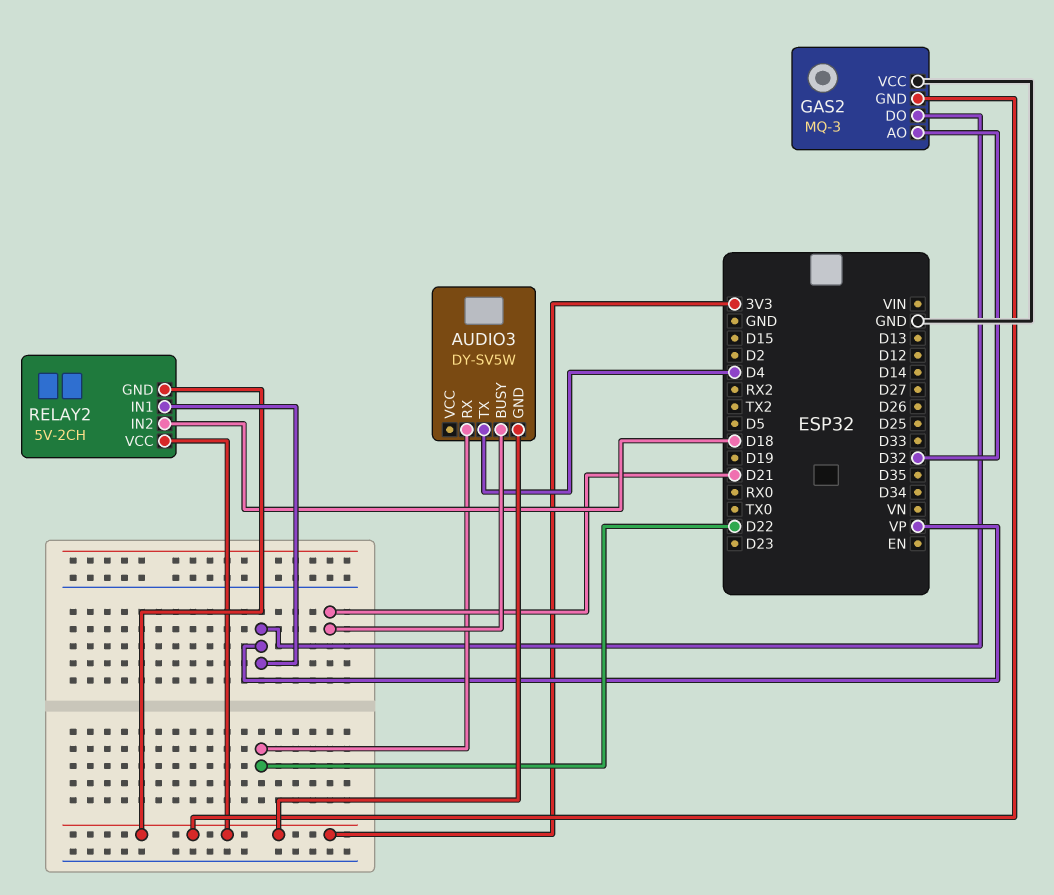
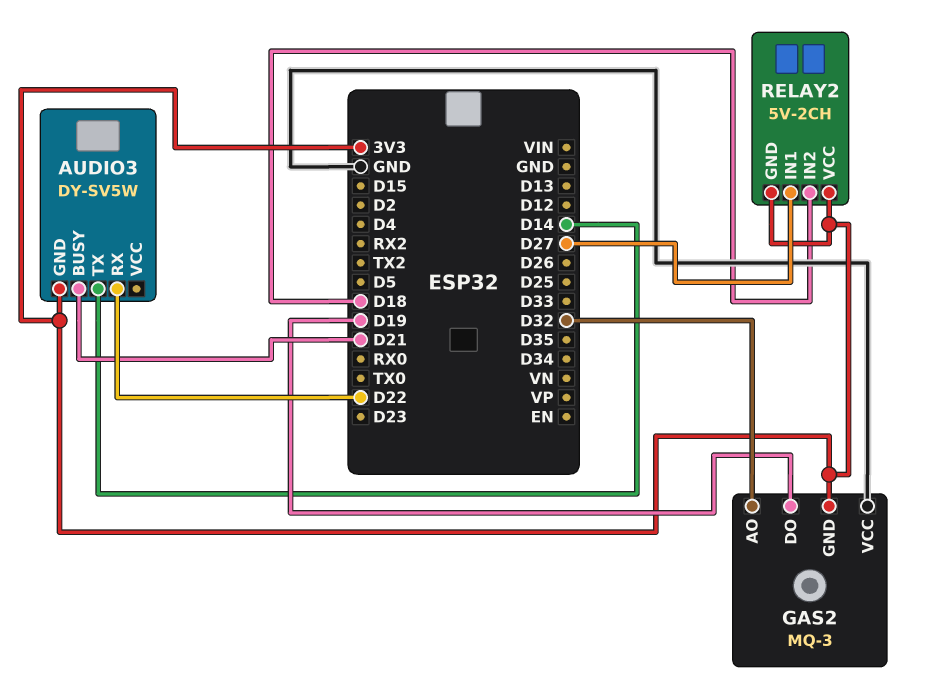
AUDIO3 pin TX: D4 -> D14
GAS2 pin DO: VP -> D19
RELAY2 pin IN1: VP -> D27

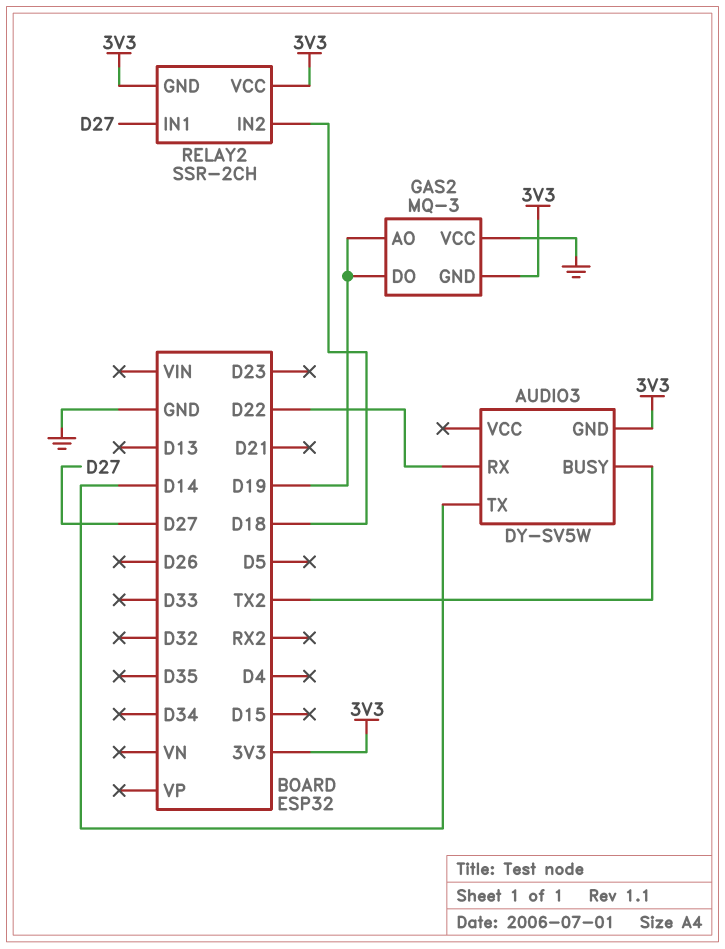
AUDIO3 pin BUSY: D21 -> TX2
GAS2 pin AO: D32 -> D19
RELAY2: 5V-2CH -> SSR-2CH

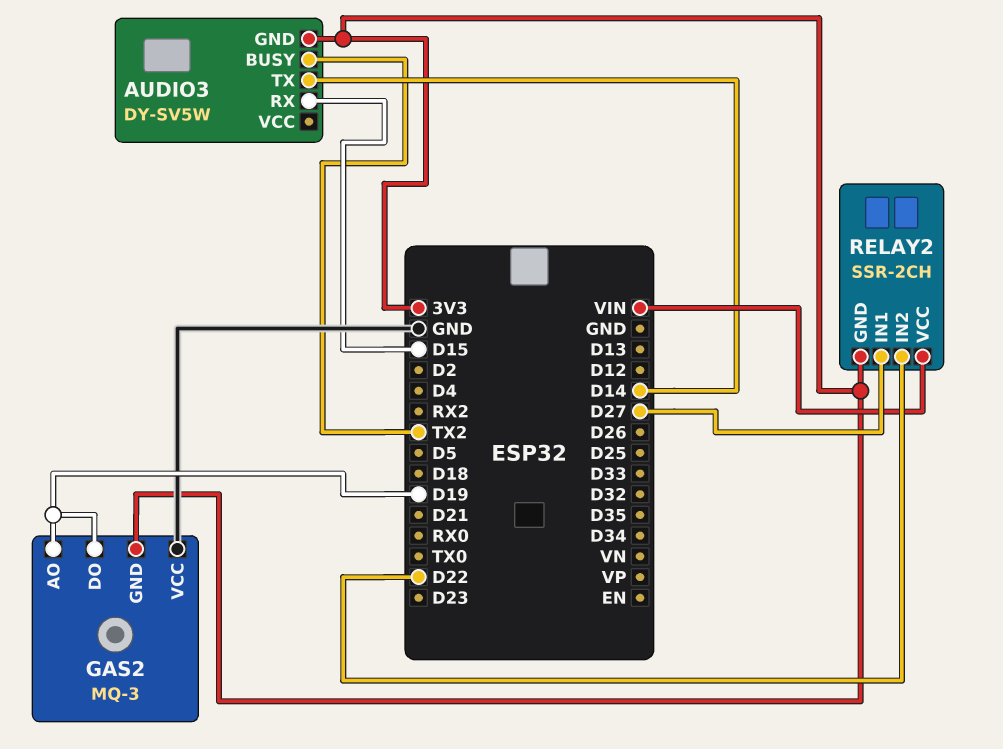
AUDIO3 pin RX: D22 -> D15
RELAY2 pin IN2: D18 -> D22
RELAY2 pin VCC: 3V3 -> VIN

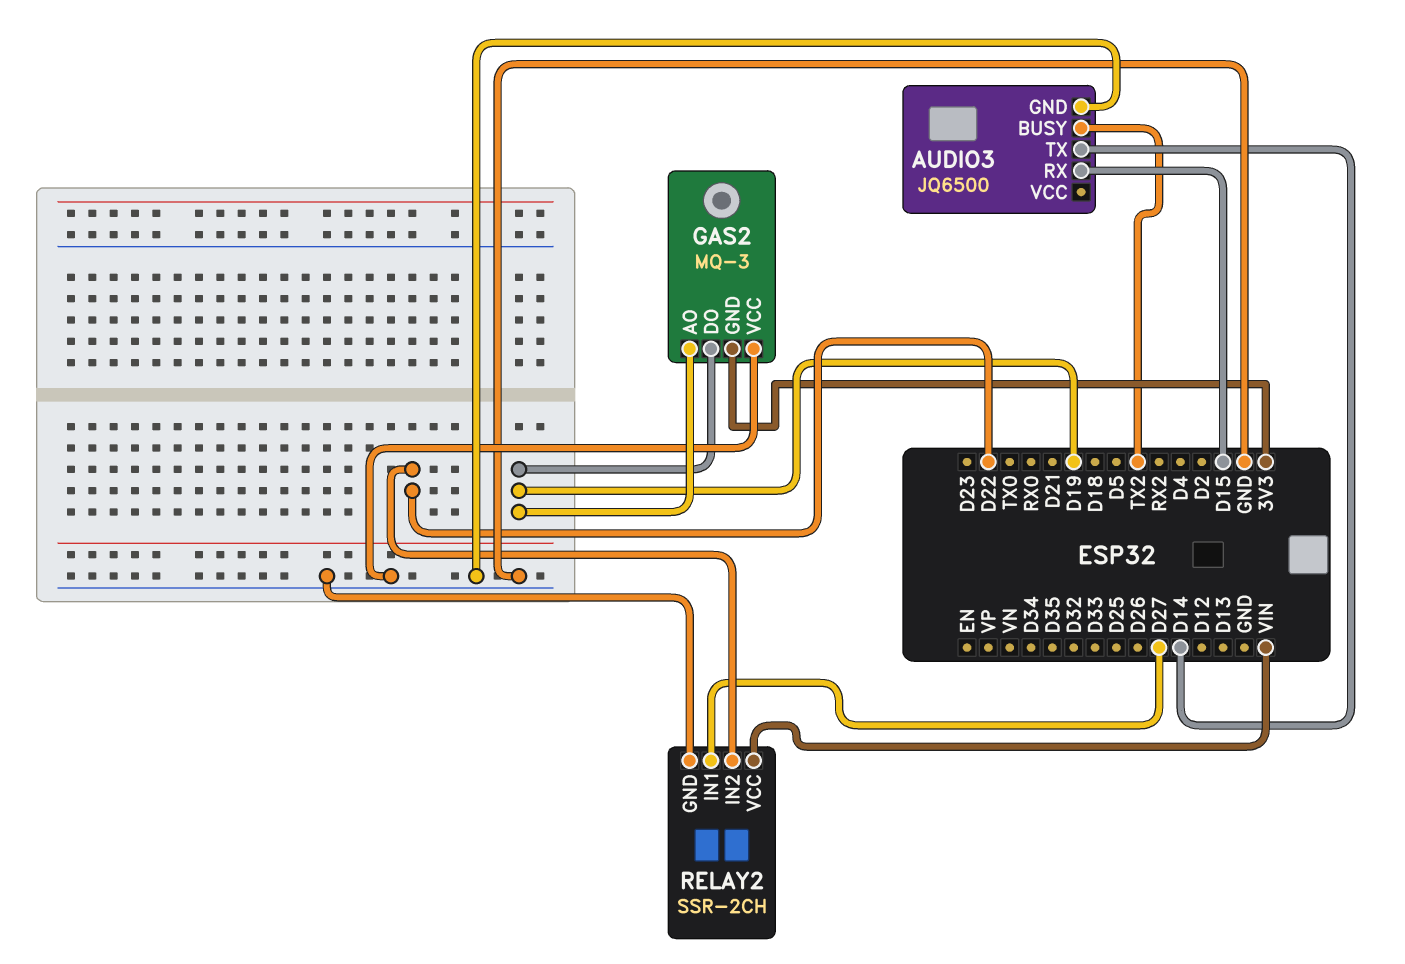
AUDIO3: DY-SV5W -> JQ6500
AUDIO3 pin GND: 3V3 -> GND
RELAY2 pin GND: 3V3 -> GND

